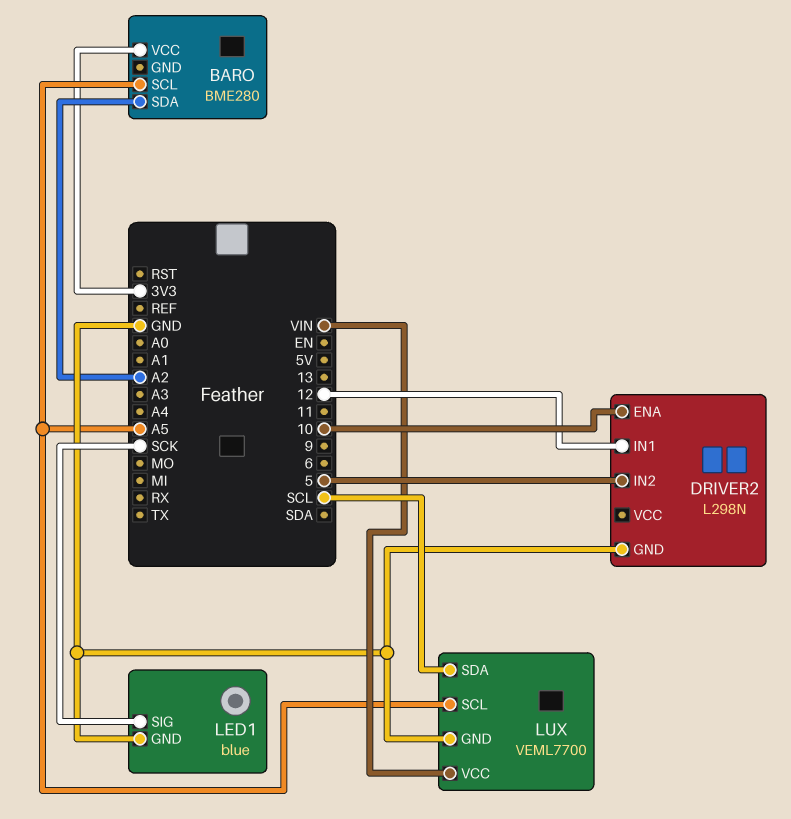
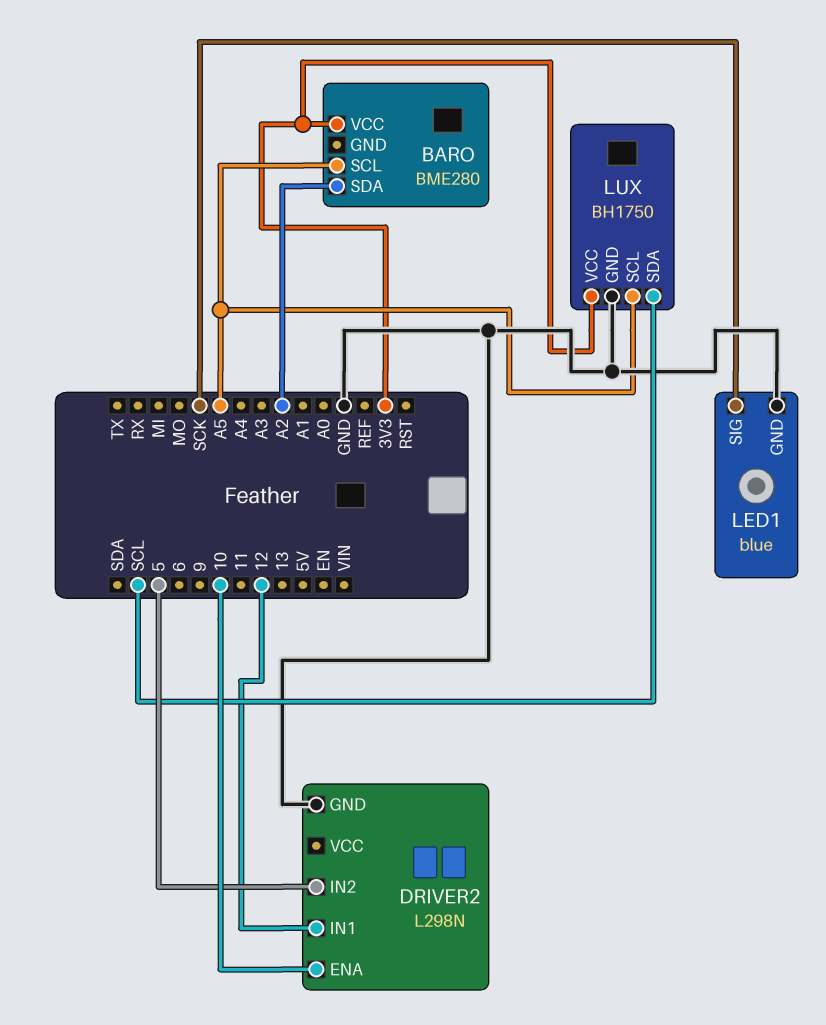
LUX: VEML7700 -> BH1750
LUX pin VCC: VIN -> 3V3

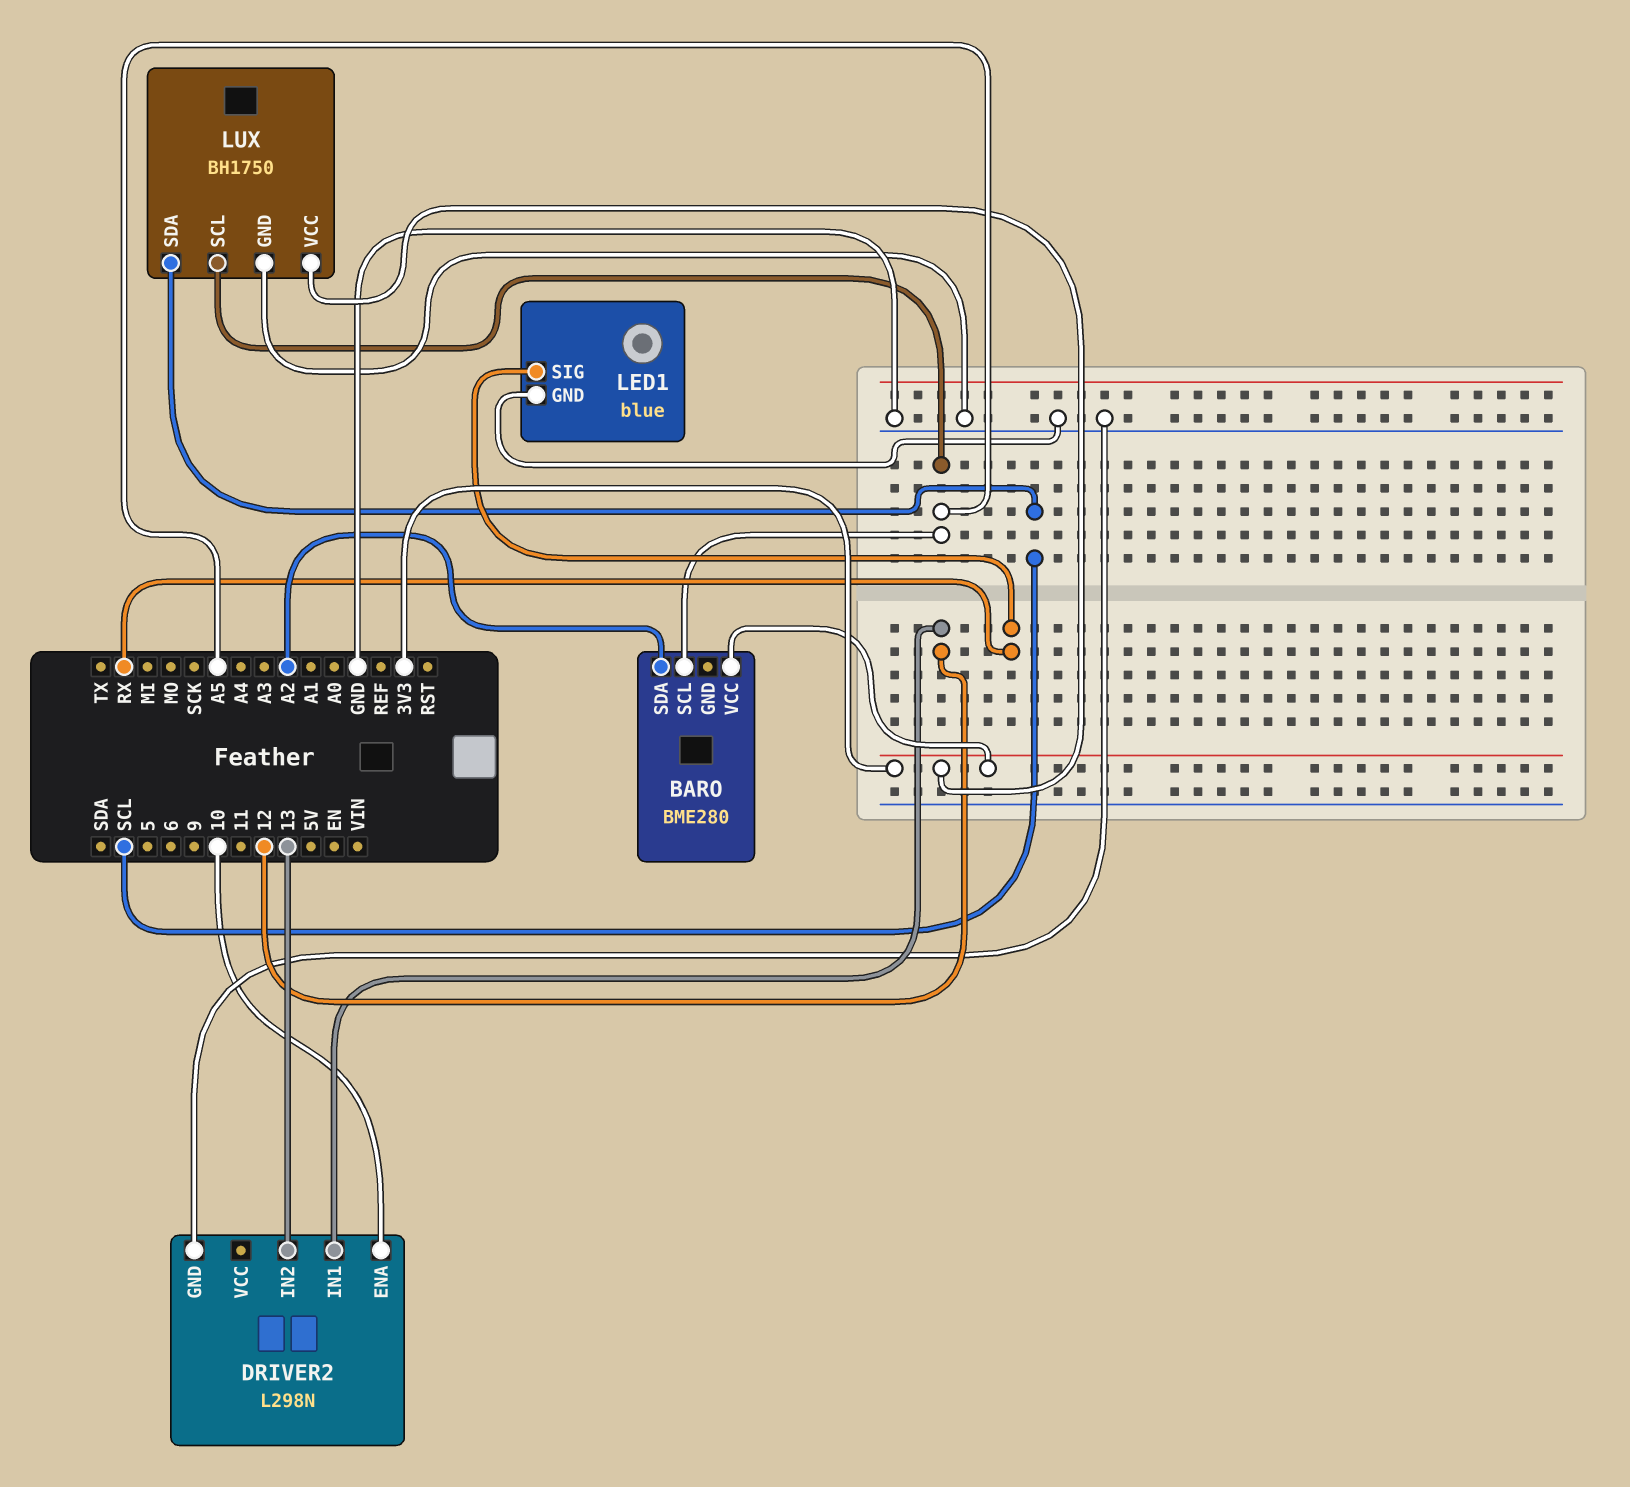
DRIVER2 pin IN2: 5 -> 13
LED1 pin SIG: SCK -> RX

